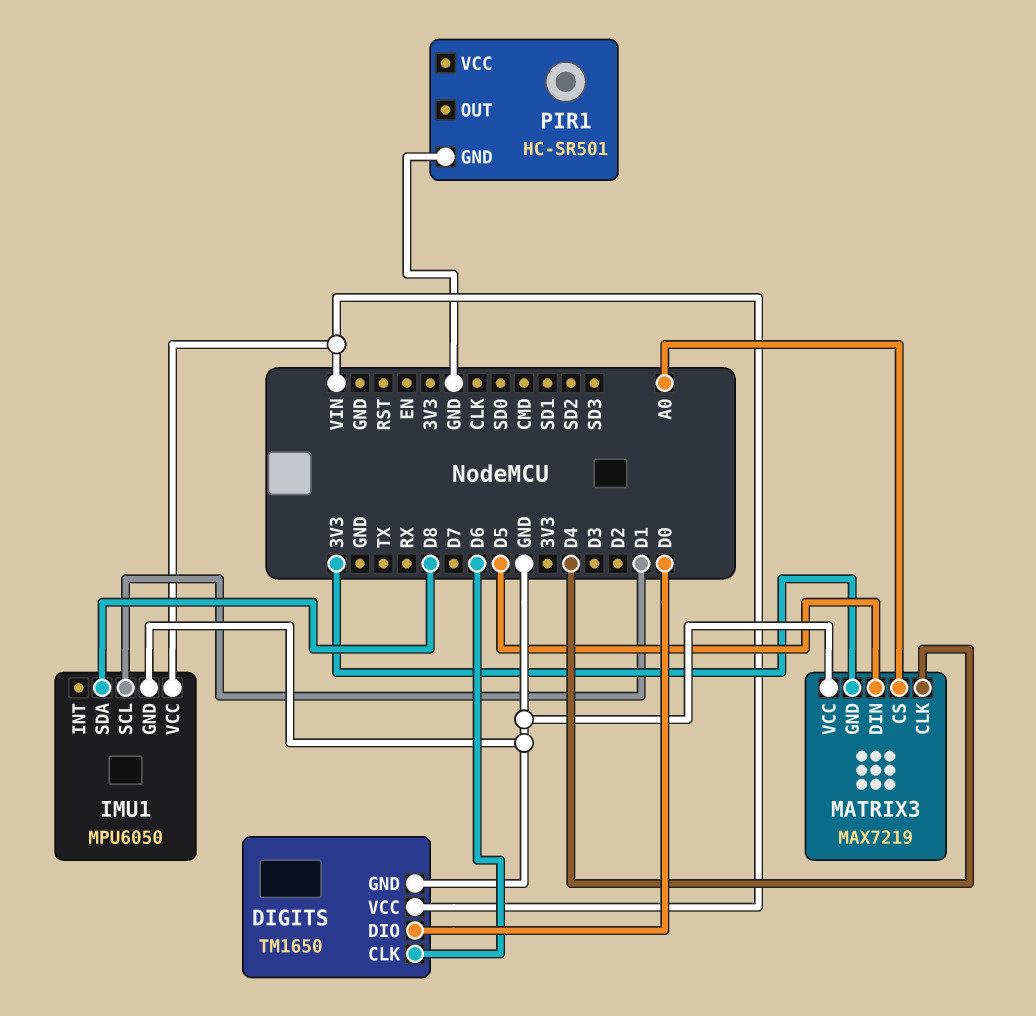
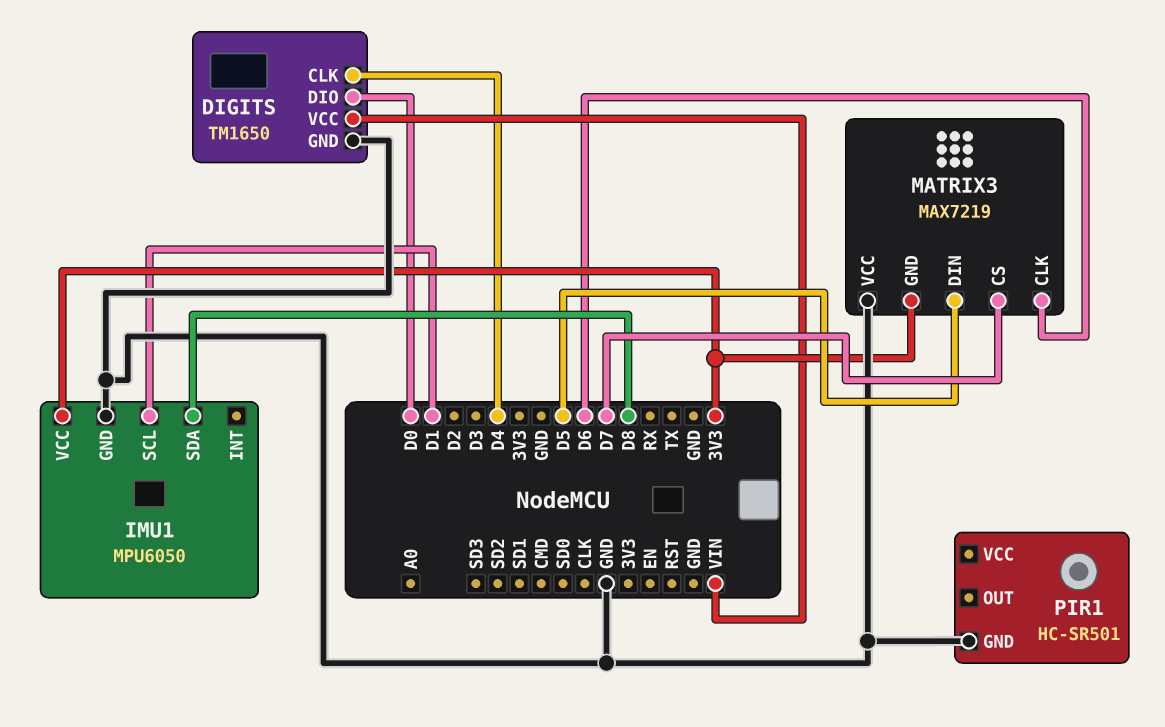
DIGITS pin CLK: D6 -> D4
IMU1 pin VCC: VIN -> 3V3
MATRIX3 pin CLK: D4 -> D6
MATRIX3 pin CS: A0 -> D7

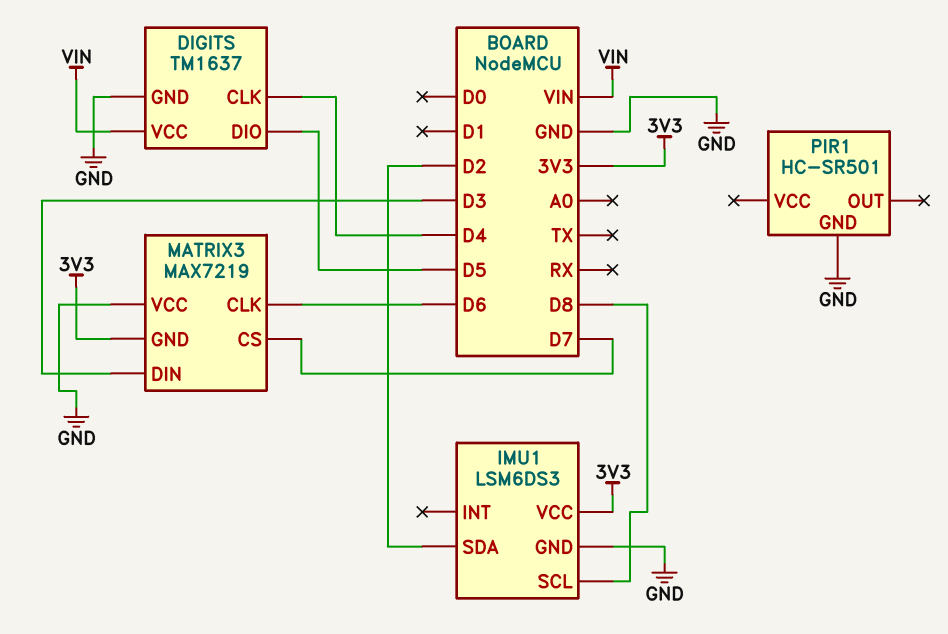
DIGITS: TM1650 -> TM1637
DIGITS pin DIO: D0 -> D5
IMU1: MPU6050 -> LSM6DS3
IMU1 pin SCL: D1 -> D8
IMU1 pin SDA: D8 -> D2
MATRIX3 pin DIN: D5 -> D3

